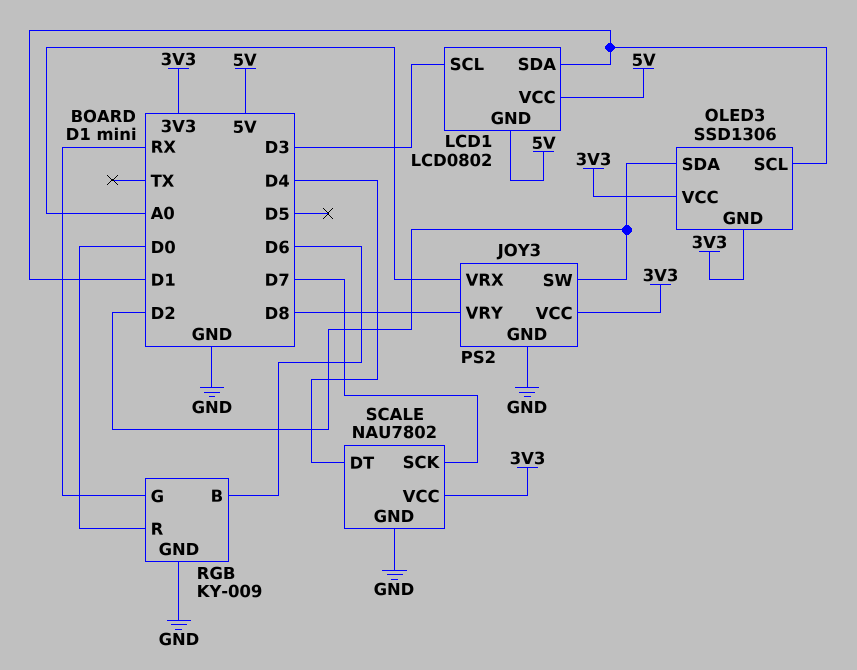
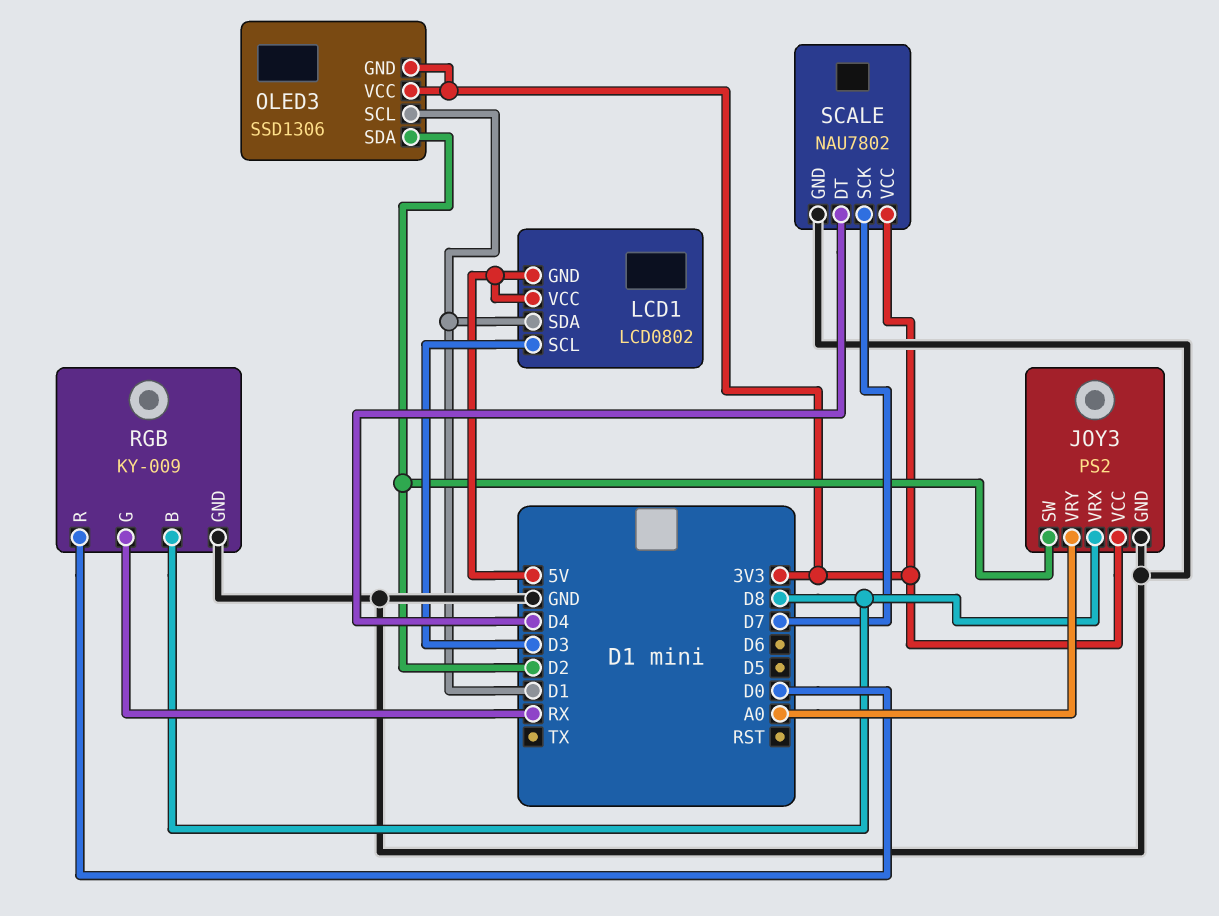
JOY3 pin VRX: A0 -> D8
JOY3 pin VRY: D8 -> A0
RGB pin B: D6 -> D8

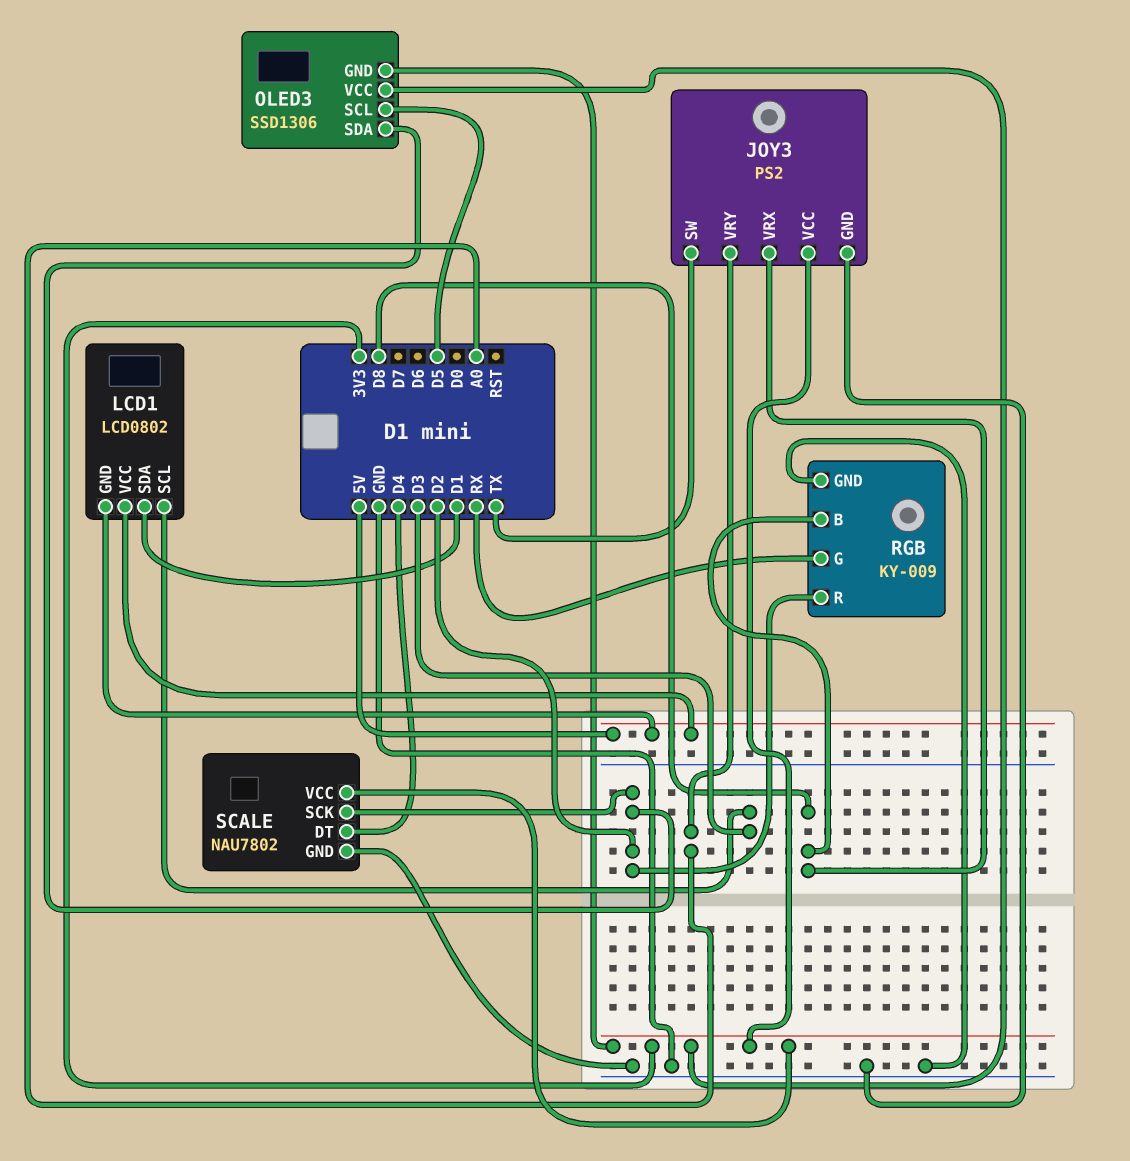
JOY3 pin SW: D2 -> TX
OLED3 pin SCL: D1 -> D5
RGB pin R: D0 -> D2
SCALE pin SCK: D7 -> D2

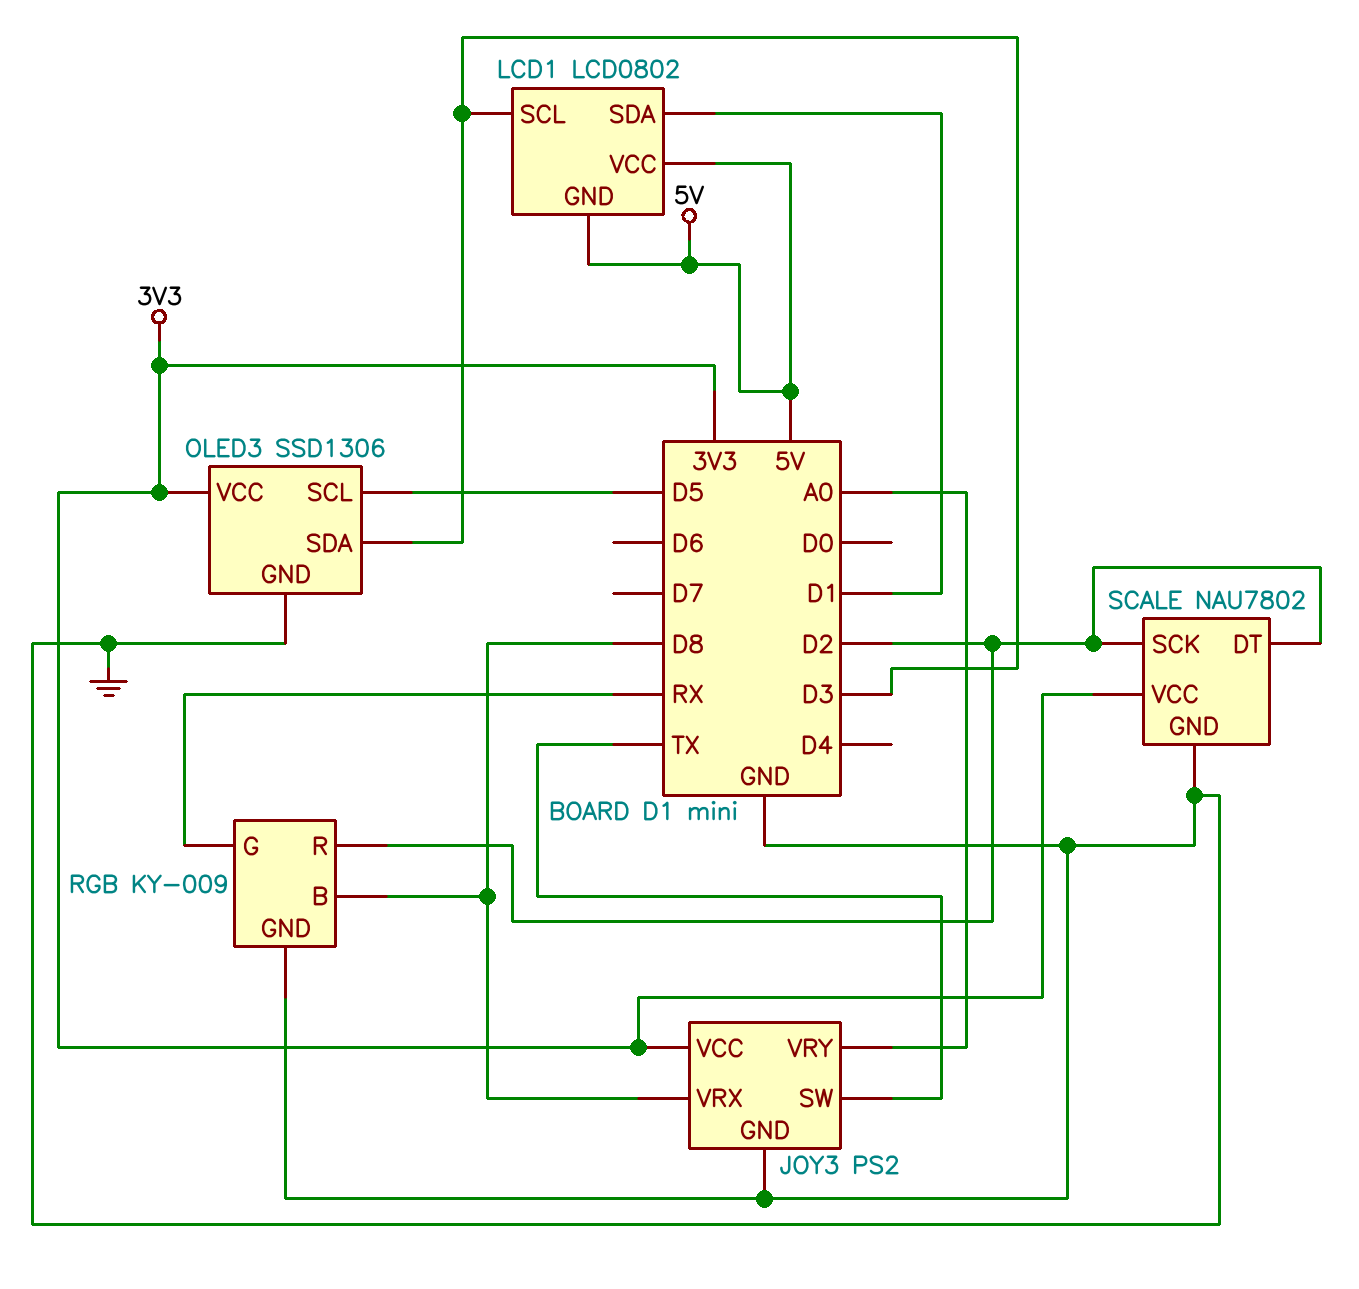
OLED3 pin GND: 3V3 -> GND
OLED3 pin SDA: D2 -> D3
SCALE pin DT: D4 -> D2

